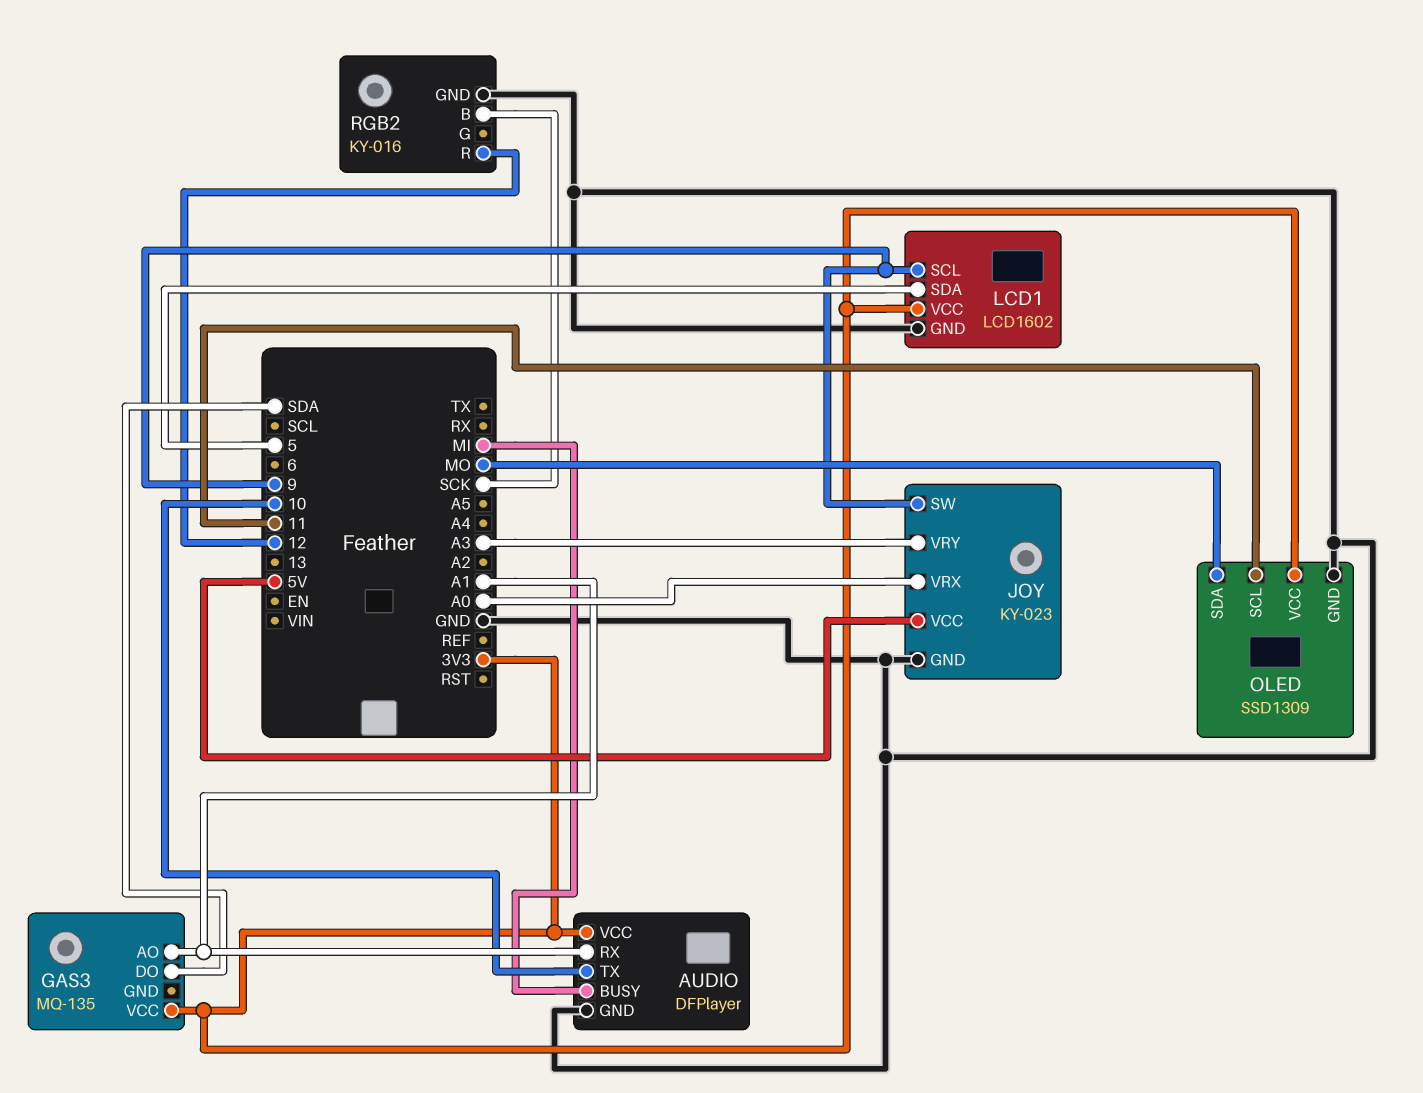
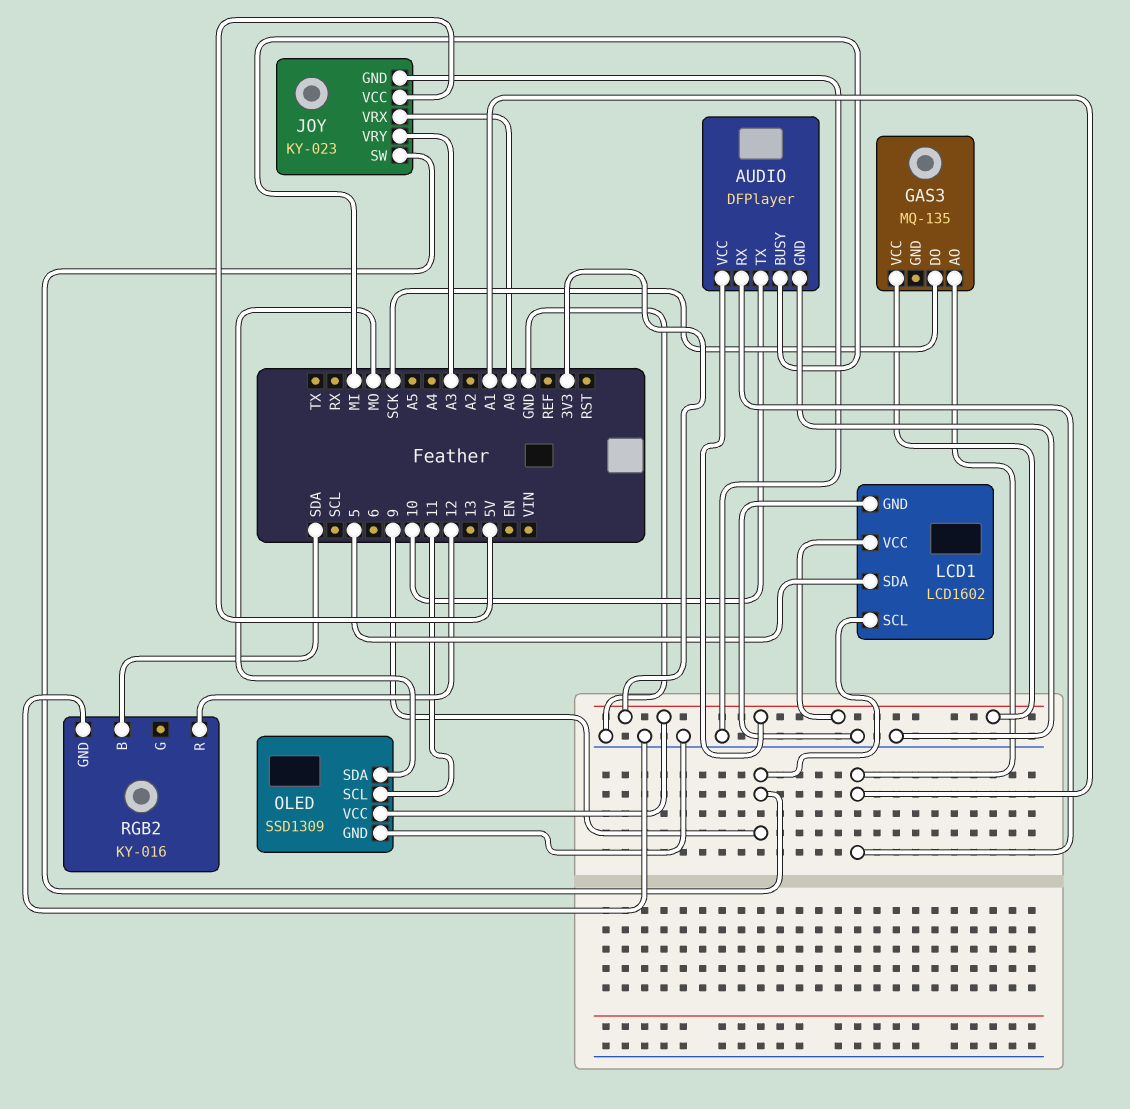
GAS3 pin DO: SDA -> SCK
RGB2 pin B: SCK -> SDA

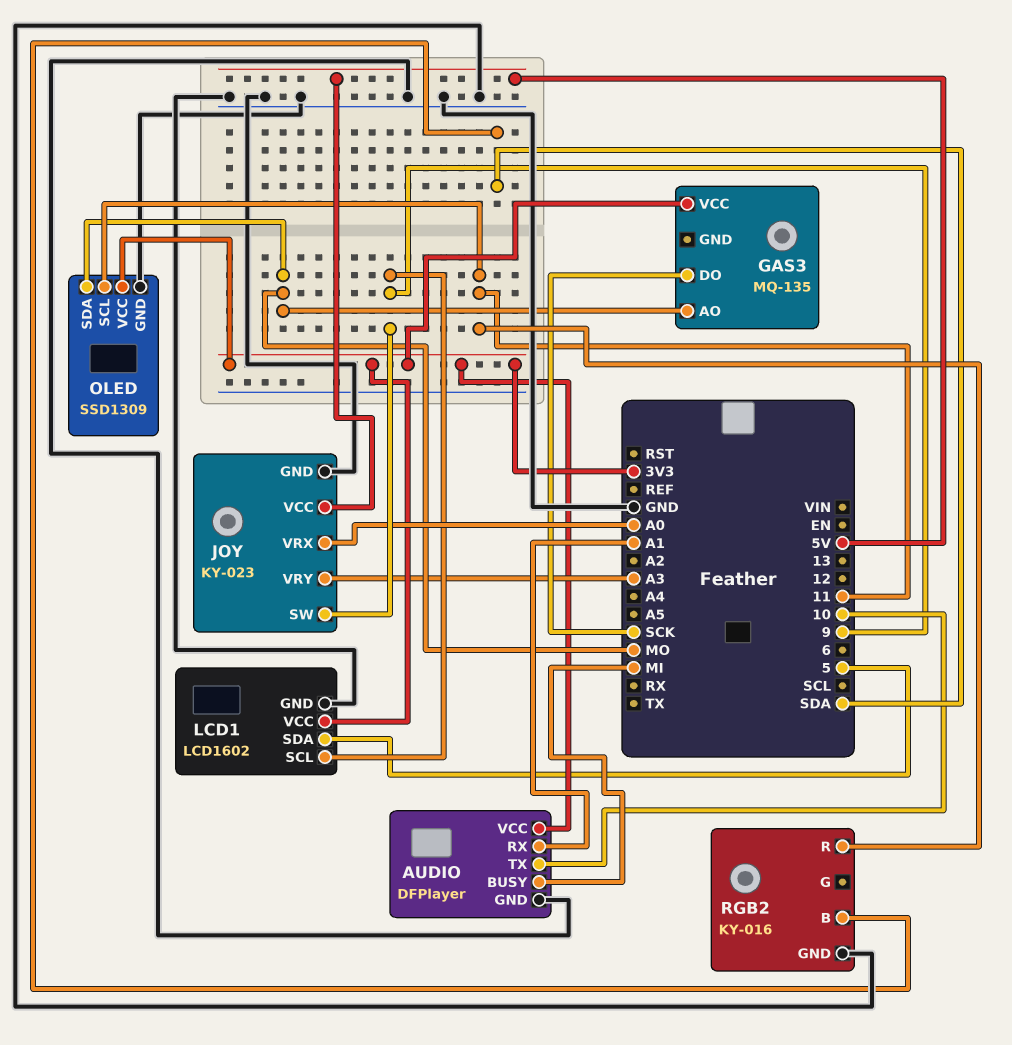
GAS3 pin AO: A1 -> MO
RGB2 pin R: 12 -> 11

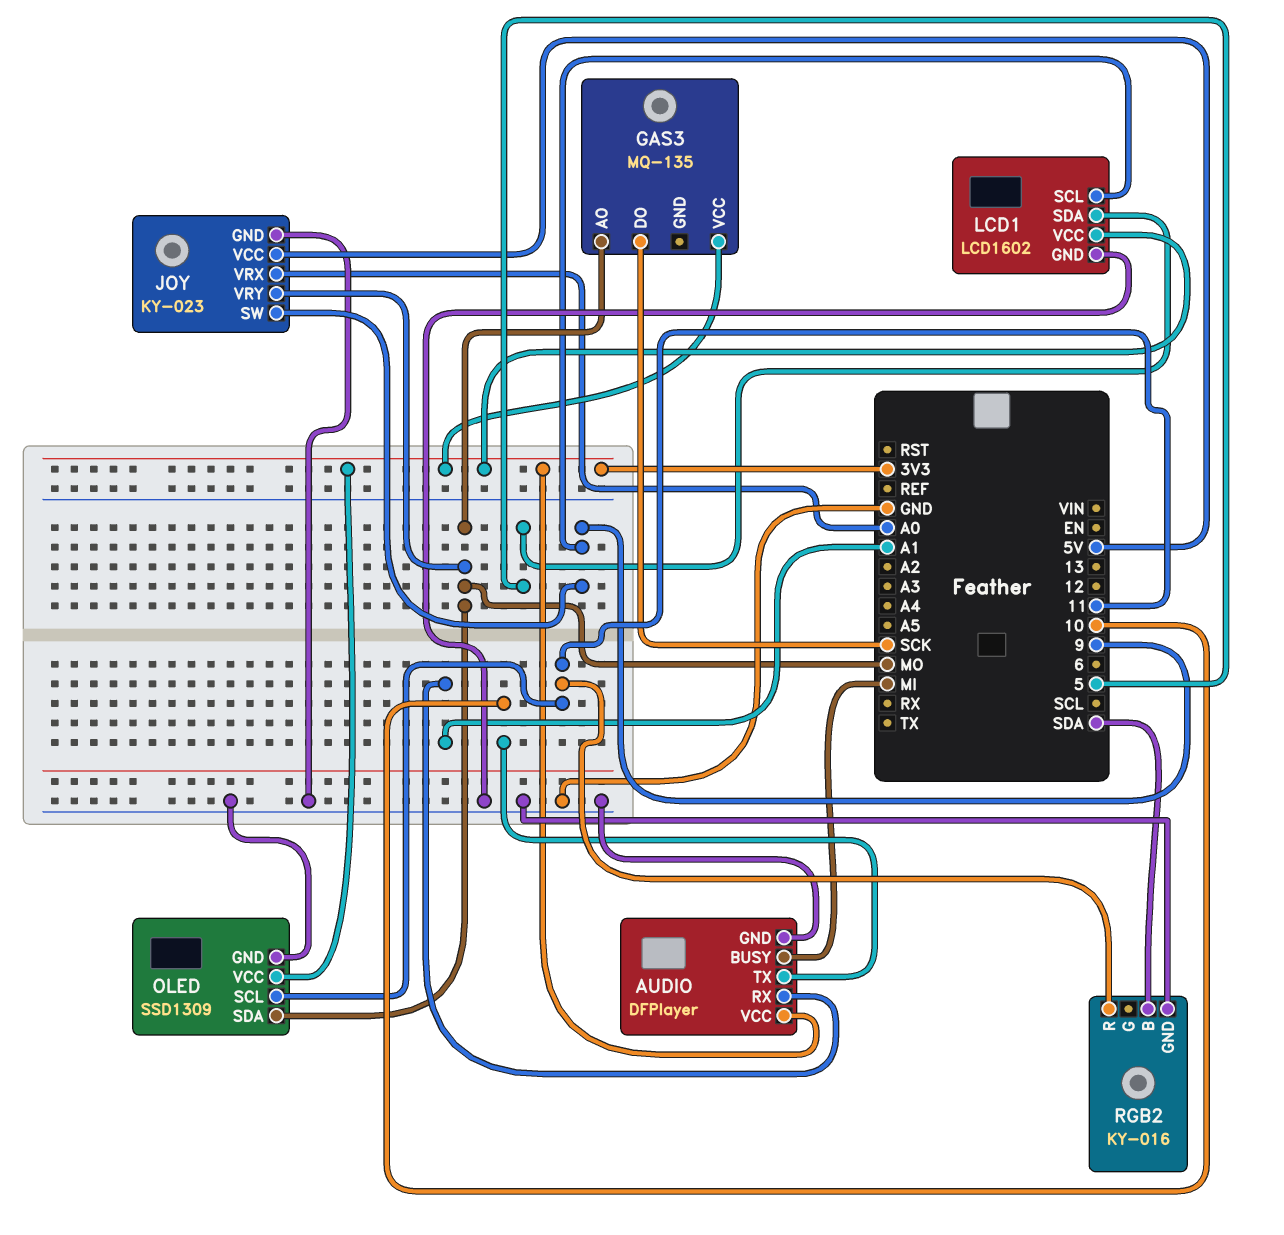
JOY pin VRY: A3 -> MO

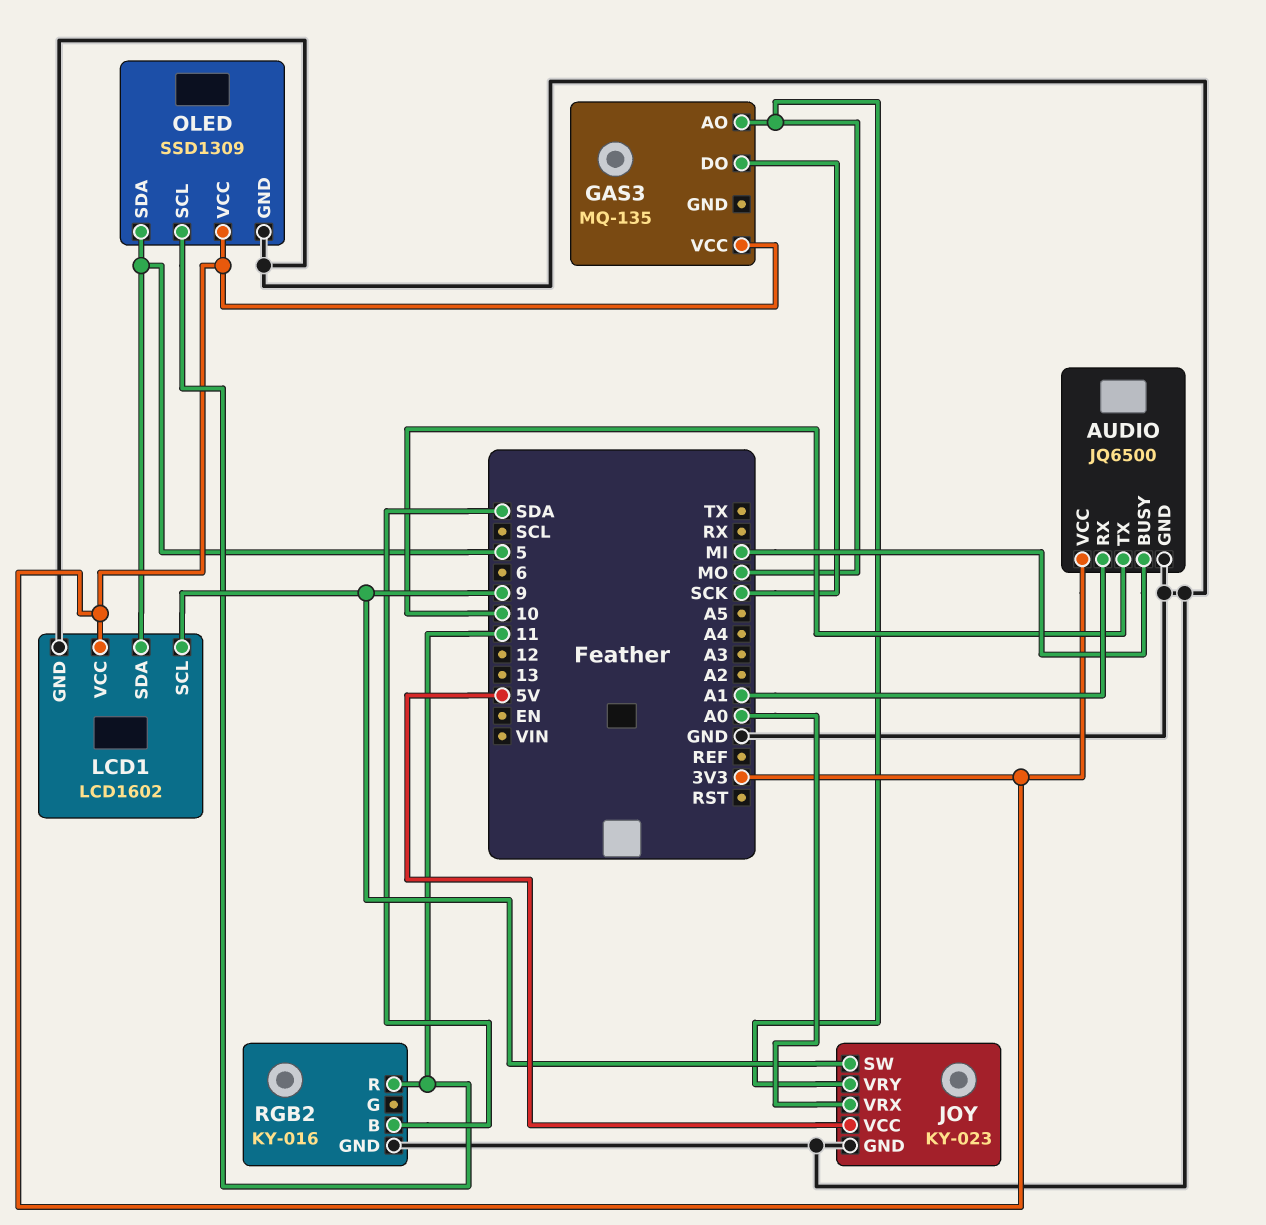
AUDIO: DFPlayer -> JQ6500
OLED pin SDA: MO -> 5

